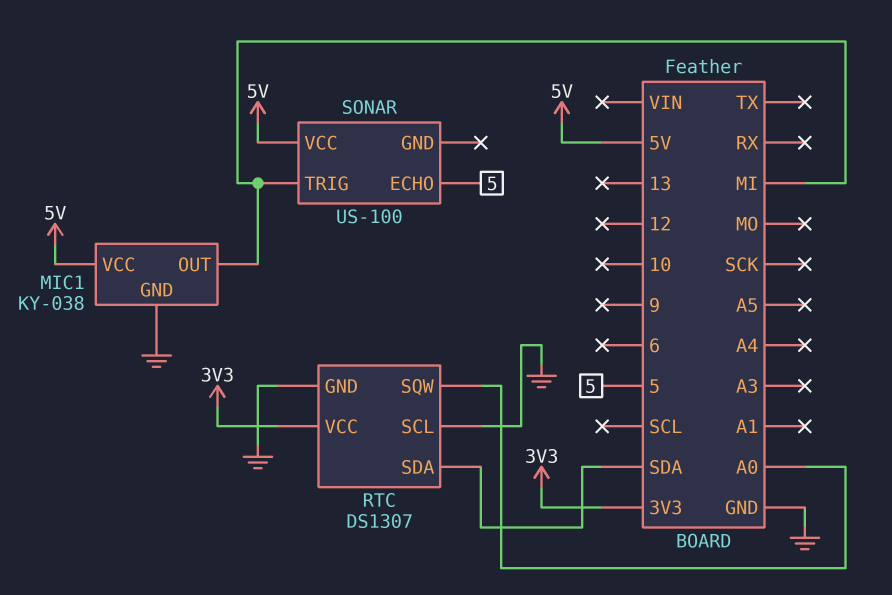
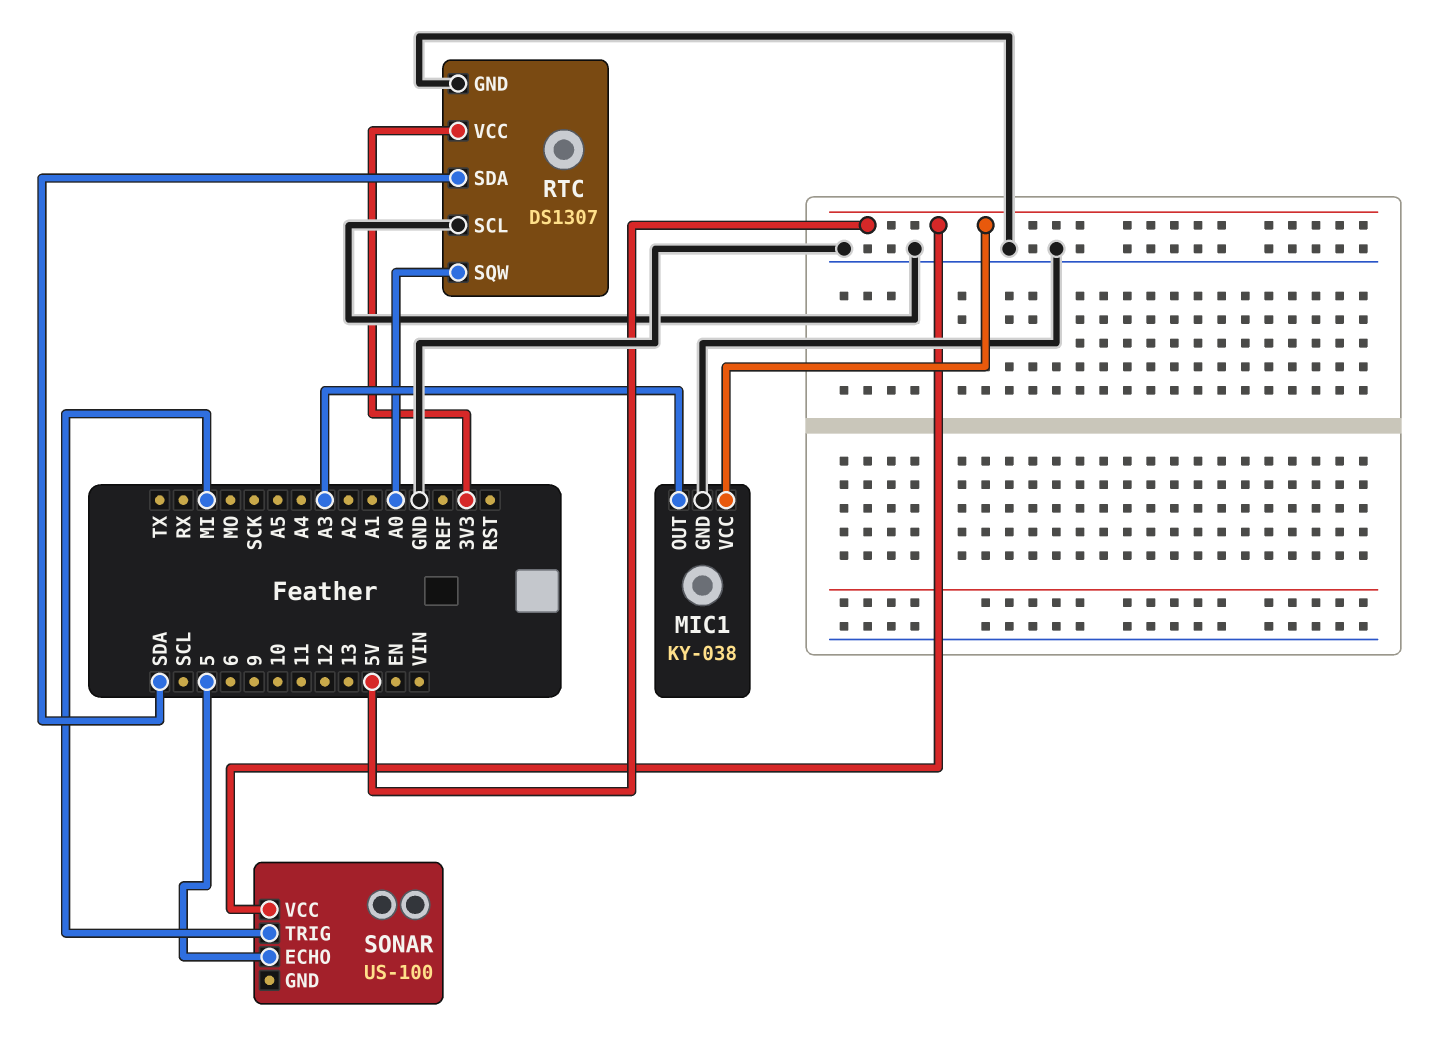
MIC1 pin OUT: MI -> A3

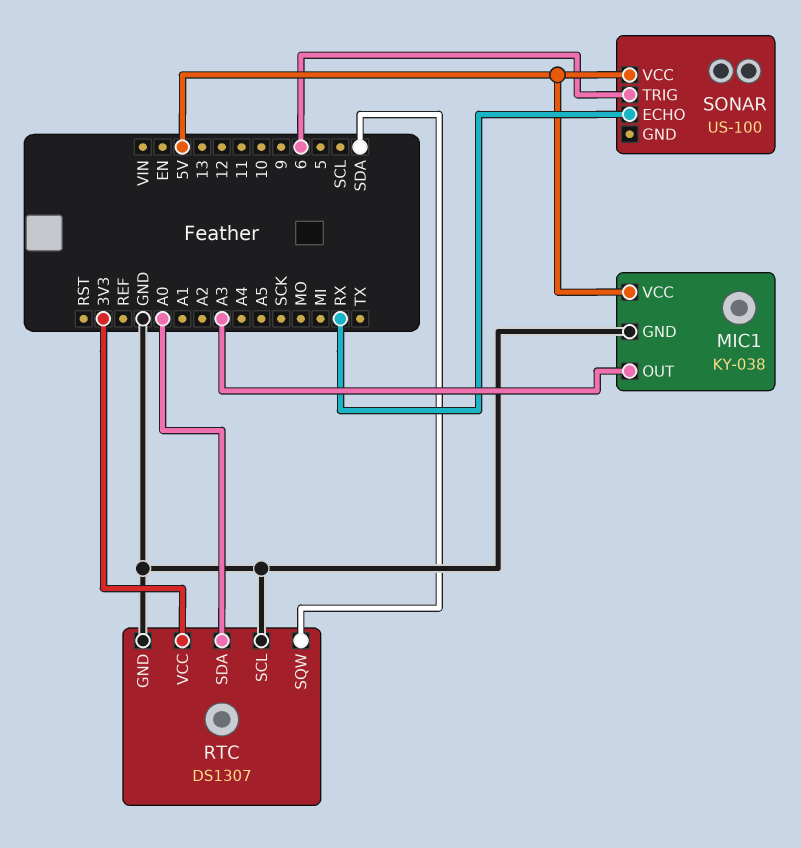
RTC pin SDA: SDA -> A0
RTC pin SQW: A0 -> SDA
SONAR pin ECHO: 5 -> RX
SONAR pin TRIG: MI -> 6

